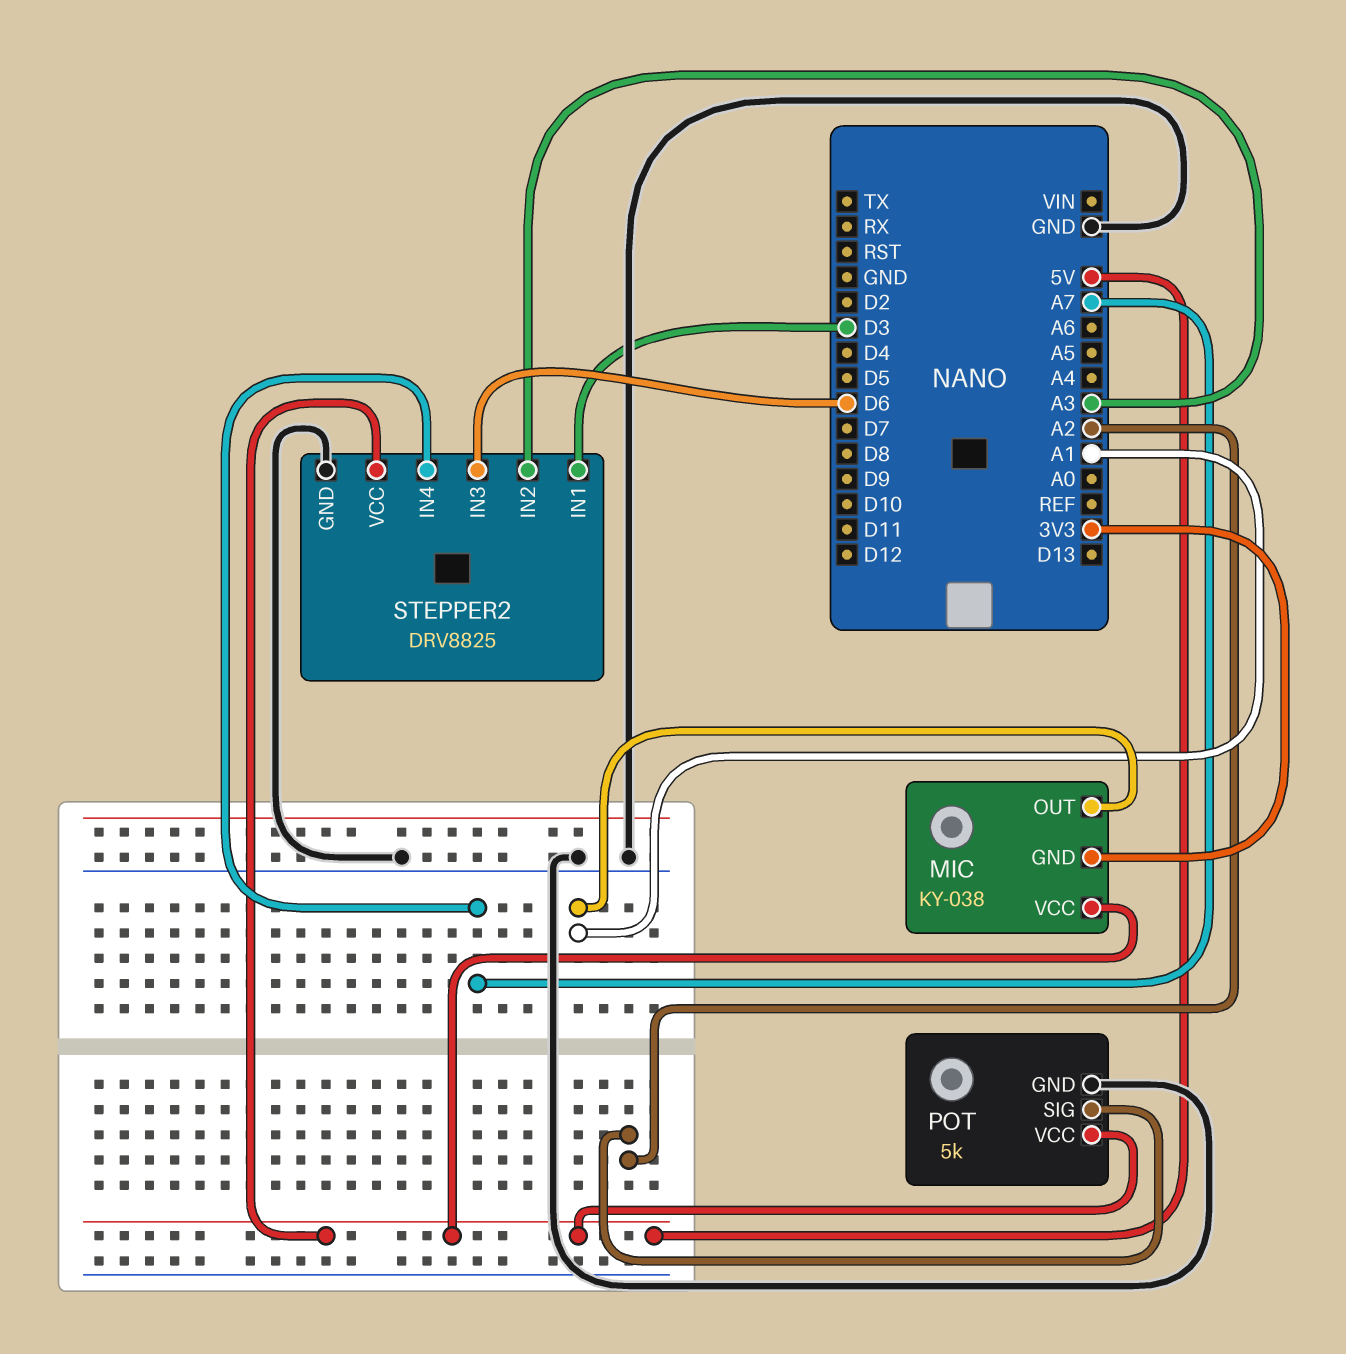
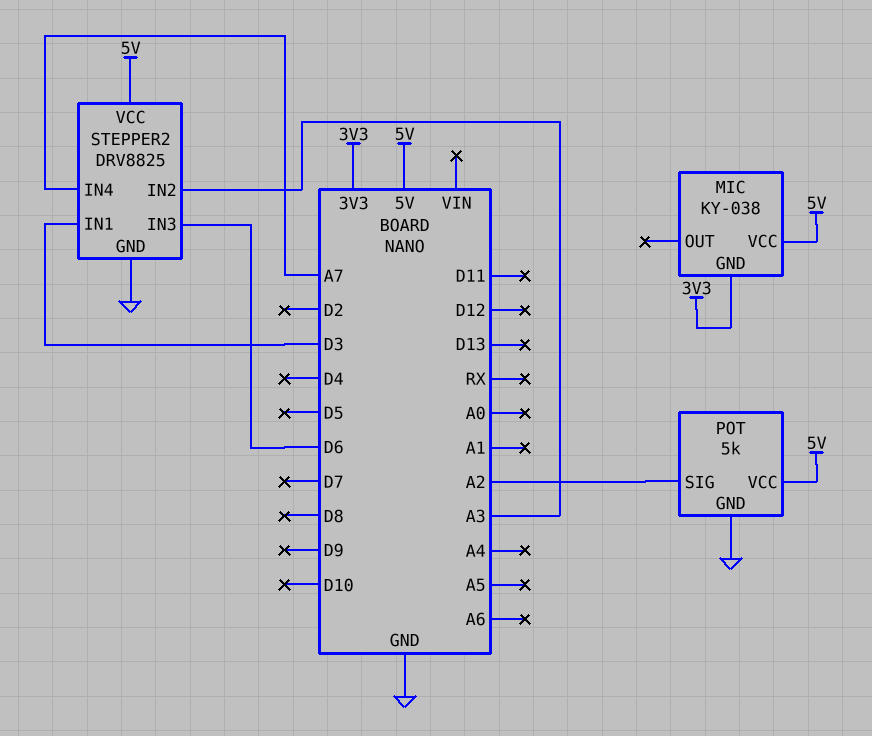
MIC pin OUT: A1 -> none

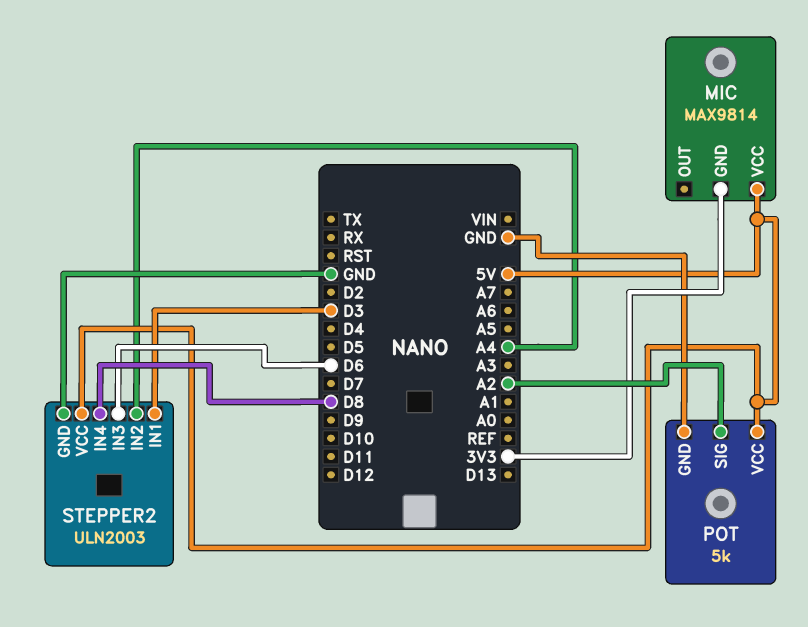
MIC: KY-038 -> MAX9814
STEPPER2: DRV8825 -> ULN2003
STEPPER2 pin IN2: A3 -> A4
STEPPER2 pin IN4: A7 -> D8

